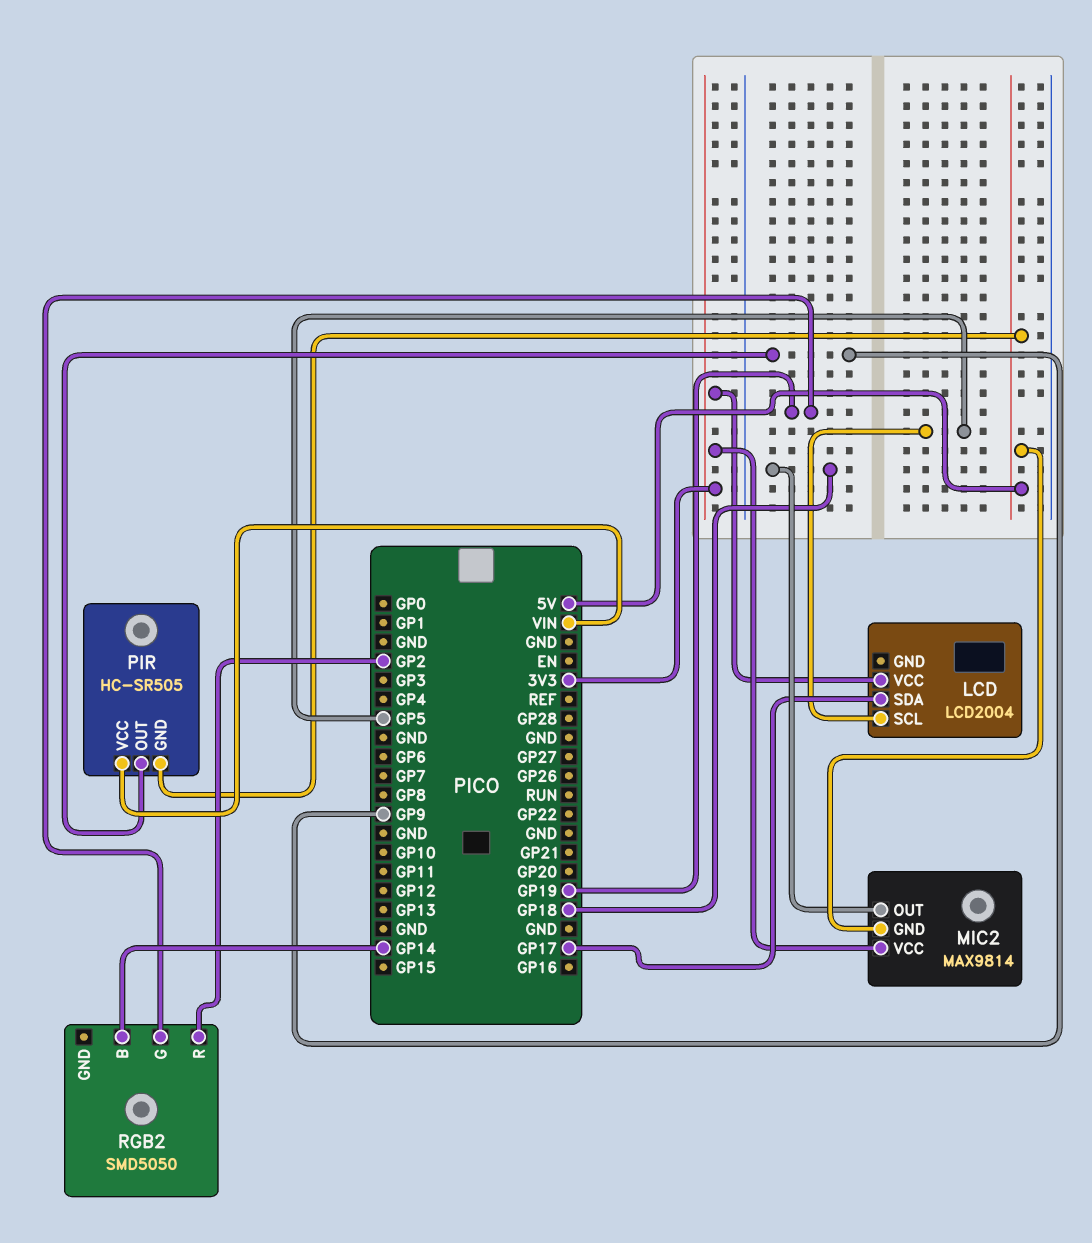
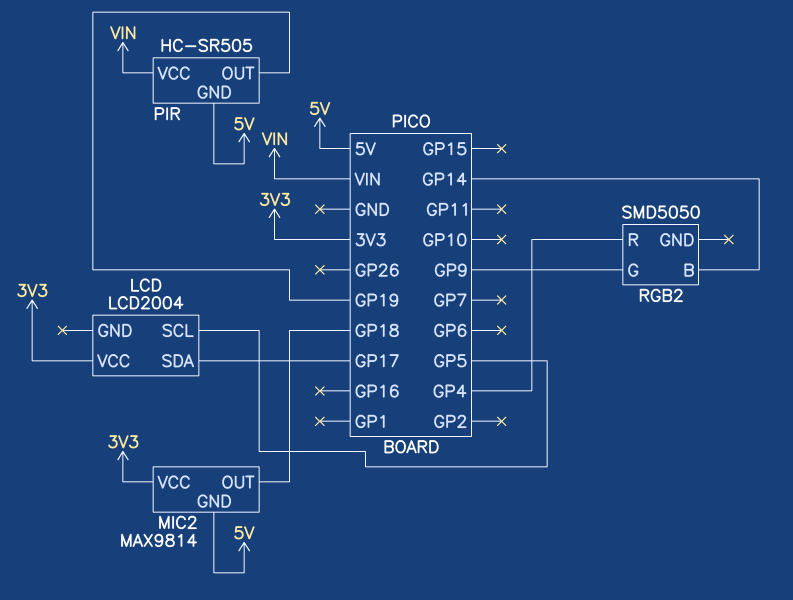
PIR pin OUT: GP9 -> GP19
RGB2 pin G: GP19 -> GP9
RGB2 pin R: GP2 -> GP4

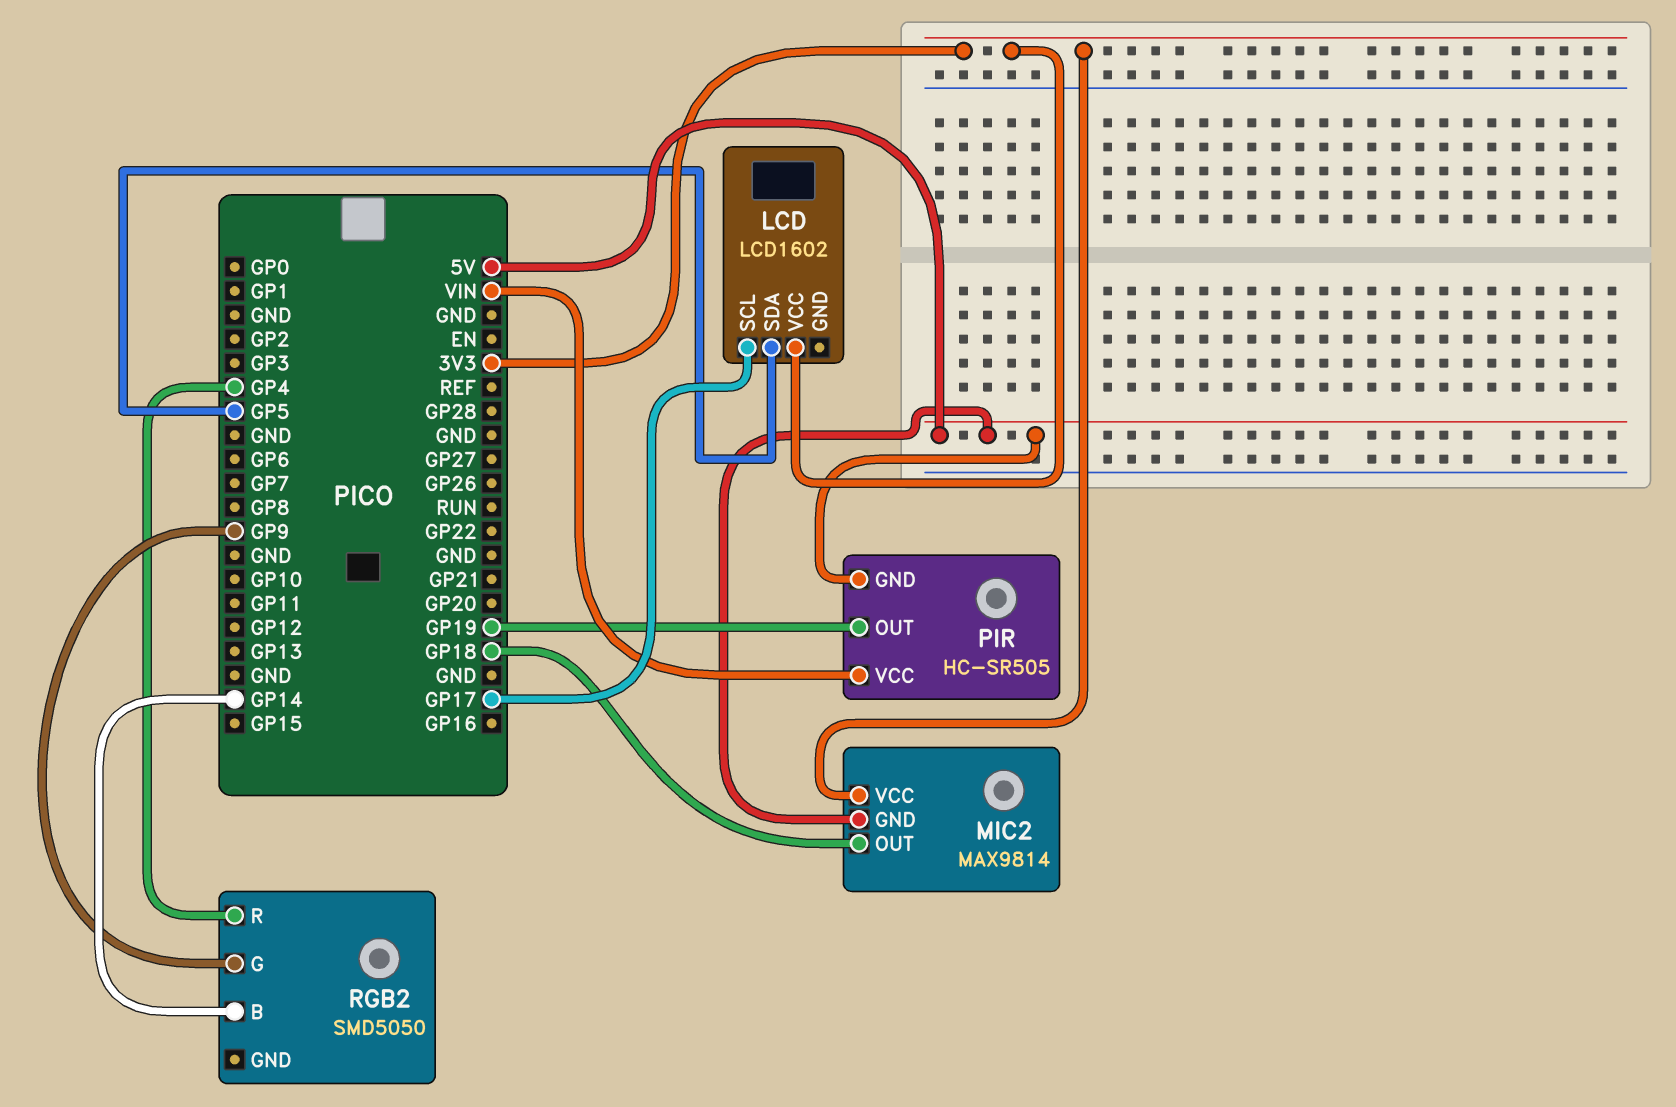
LCD: LCD2004 -> LCD1602
LCD pin SCL: GP5 -> GP17
LCD pin SDA: GP17 -> GP5

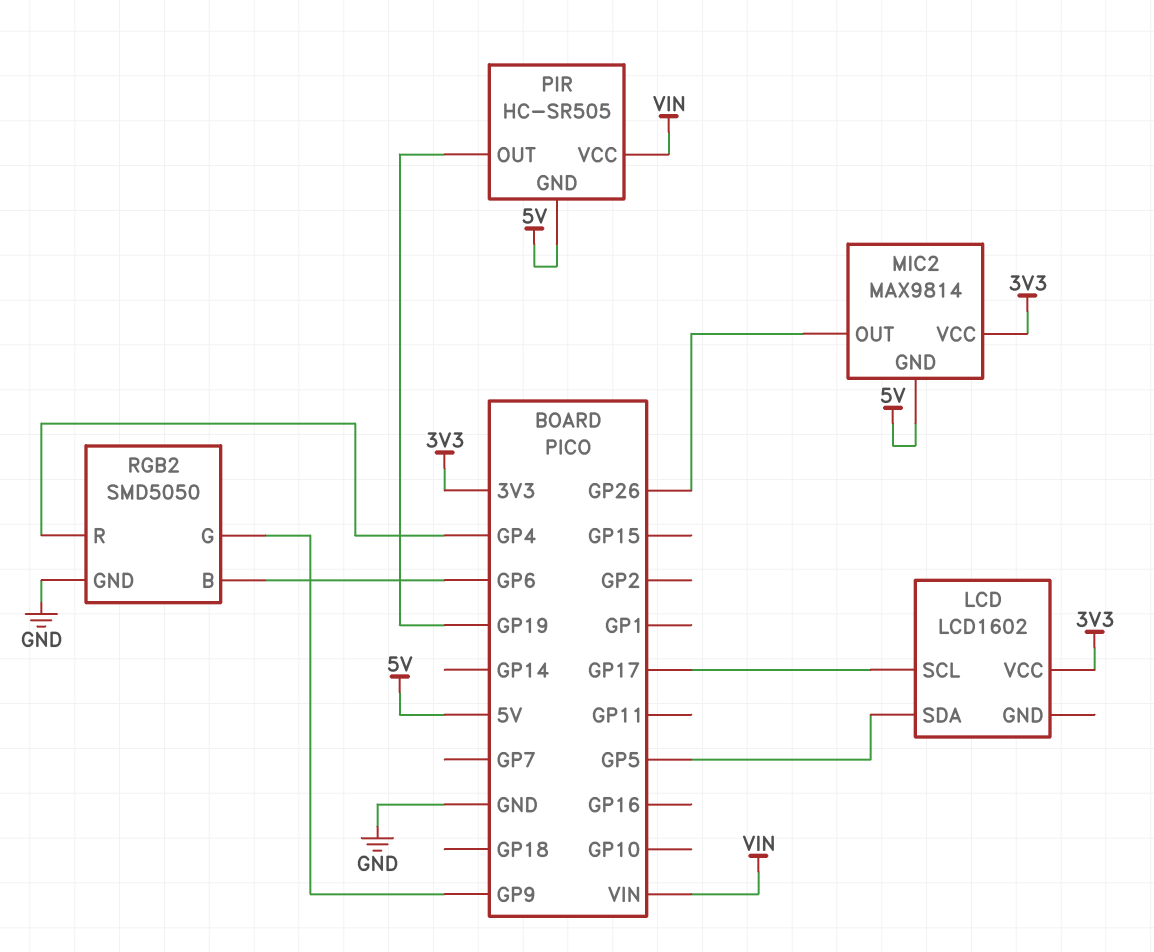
MIC2 pin OUT: GP18 -> GP26
RGB2 pin B: GP14 -> GP6
RGB2 pin GND: none -> GND

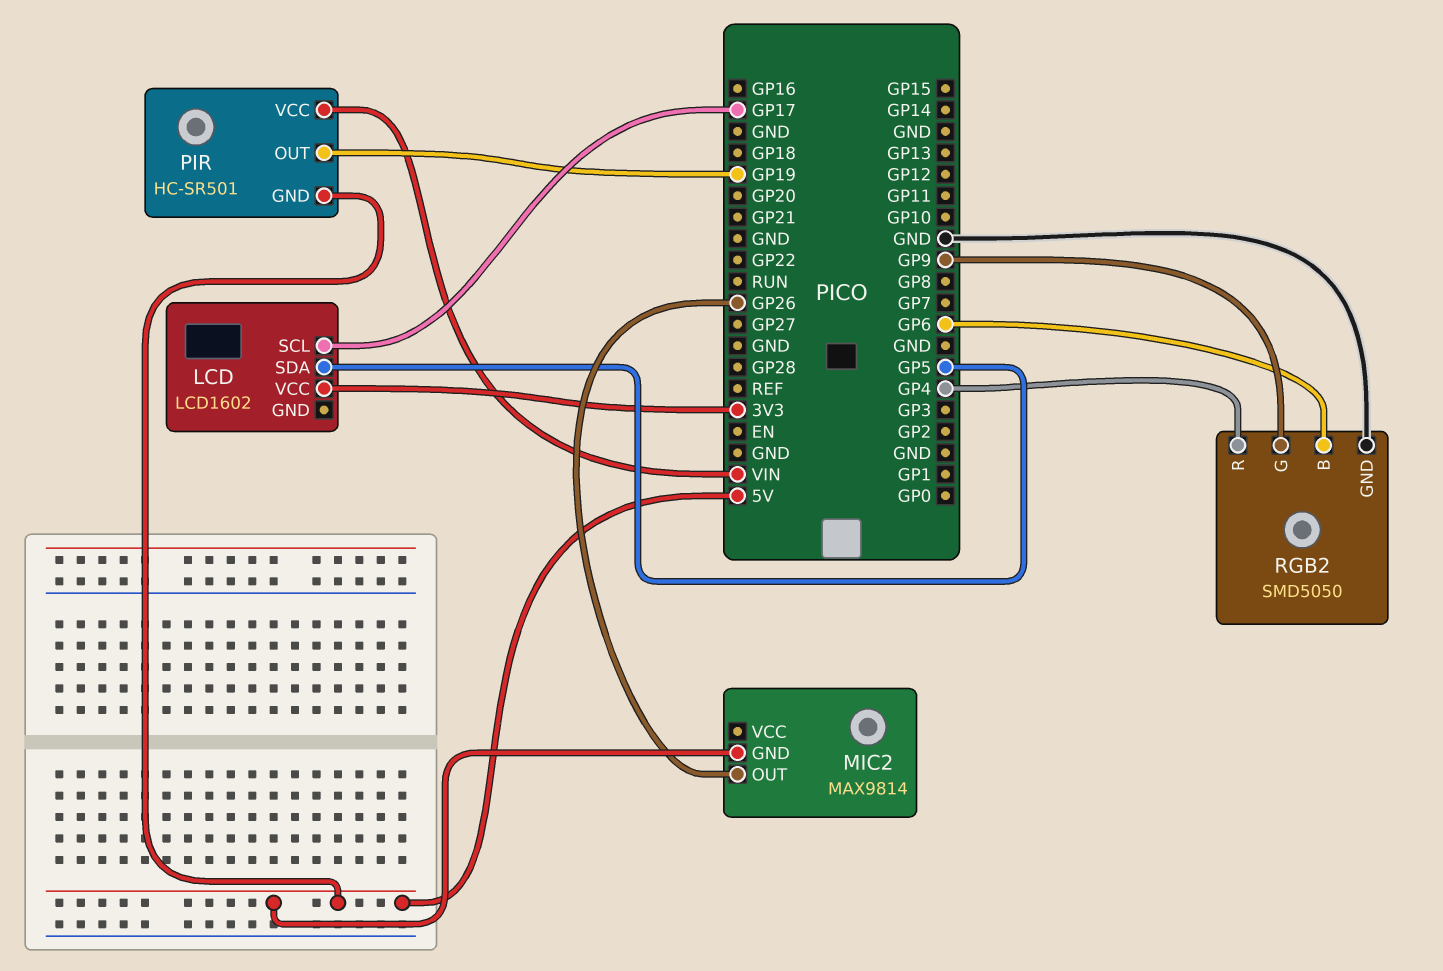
MIC2 pin VCC: 3V3 -> none
PIR: HC-SR505 -> HC-SR501

